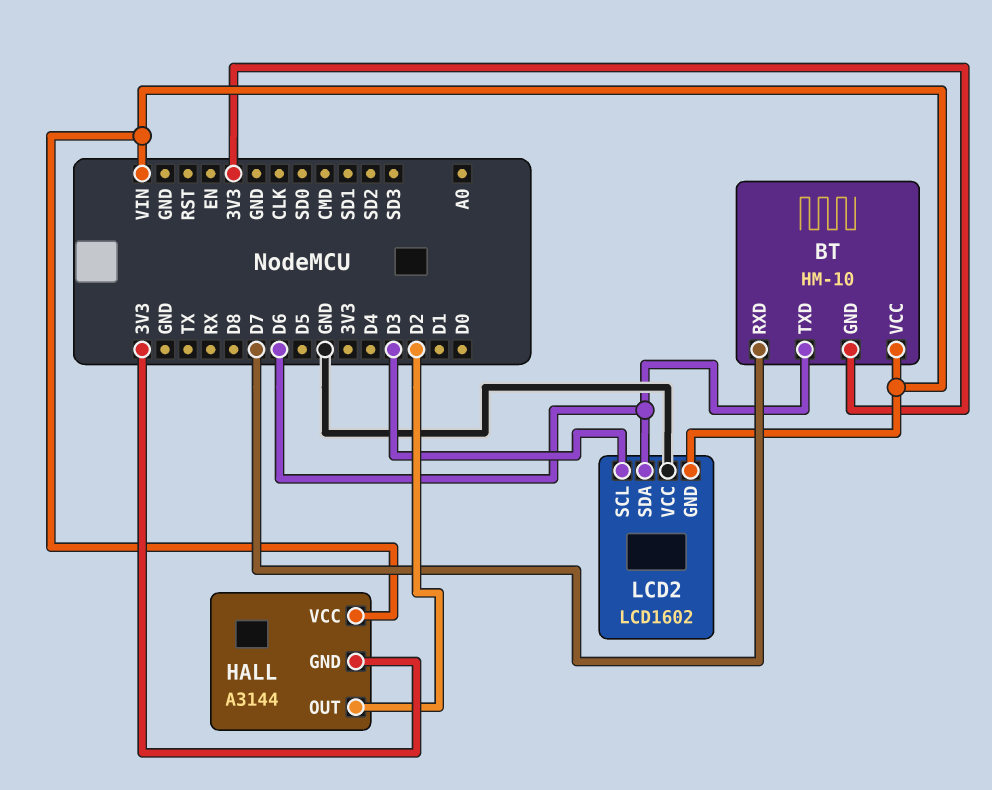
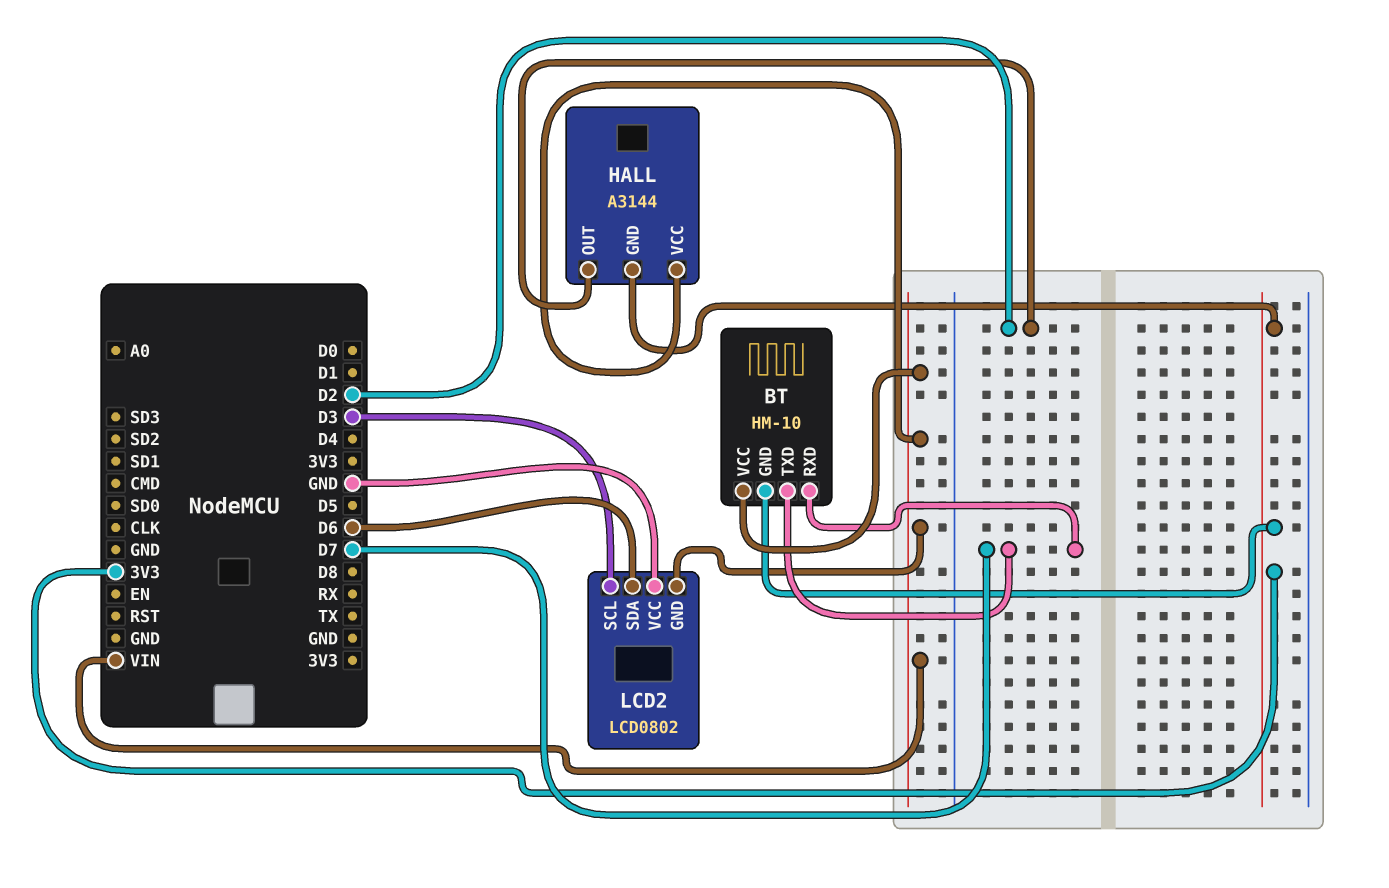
BT pin TXD: D6 -> D7
LCD2: LCD1602 -> LCD0802

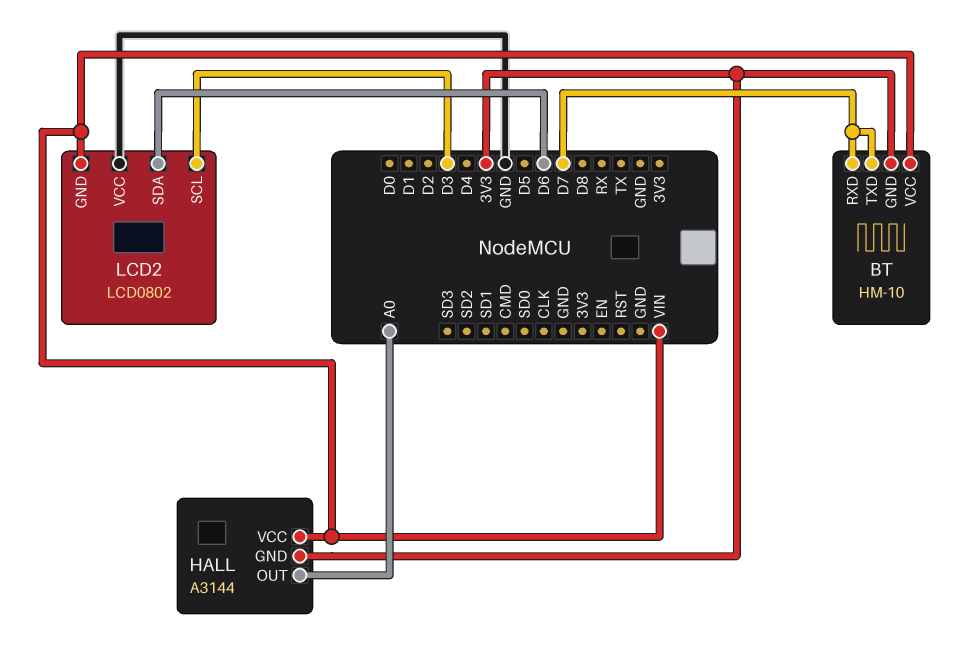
HALL pin OUT: D2 -> A0

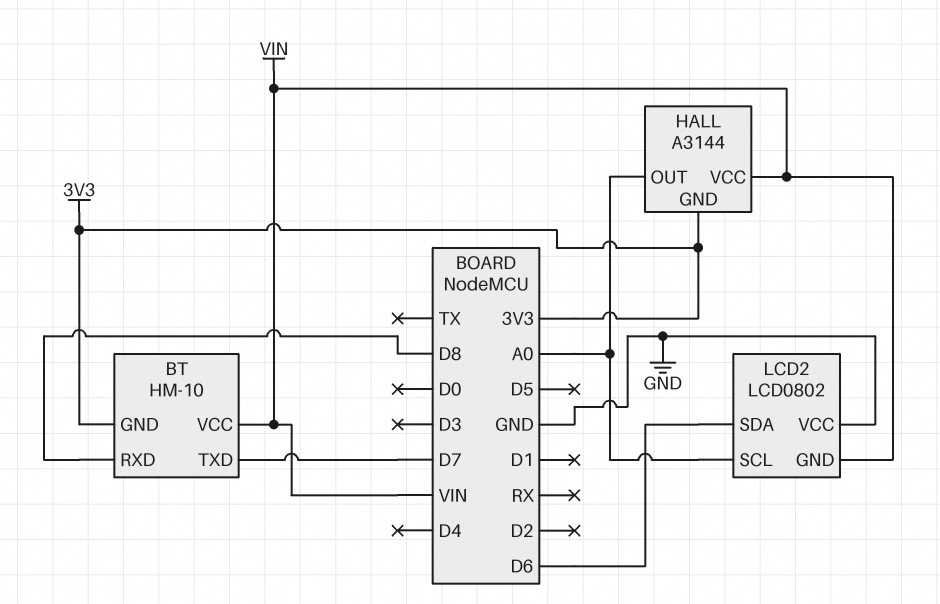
BT pin RXD: D7 -> D8
LCD2 pin SCL: D3 -> A0

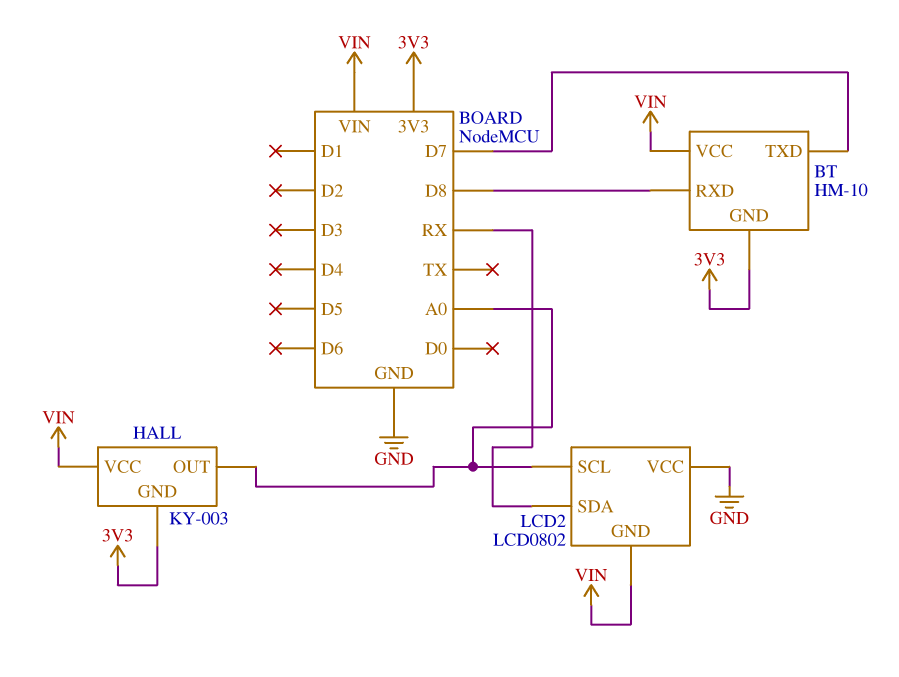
HALL: A3144 -> KY-003
LCD2 pin SDA: D6 -> RX

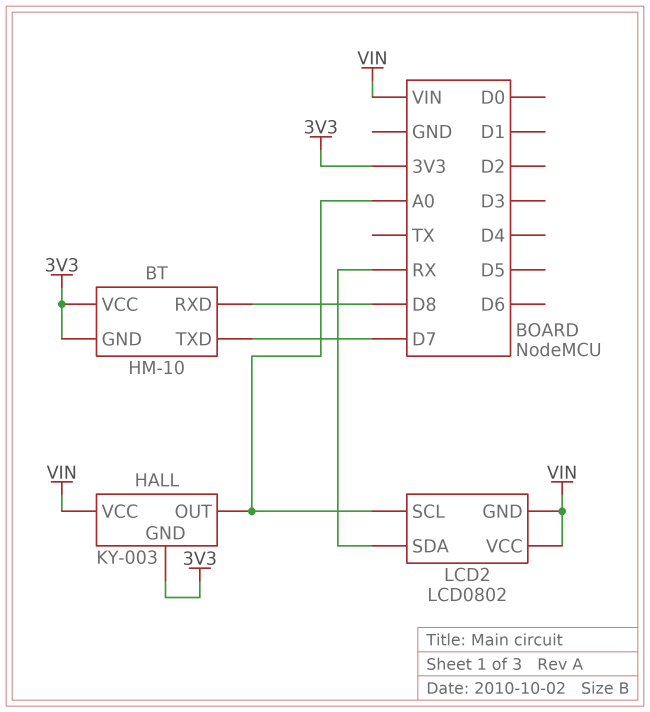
BT pin VCC: VIN -> 3V3
LCD2 pin VCC: GND -> VIN

